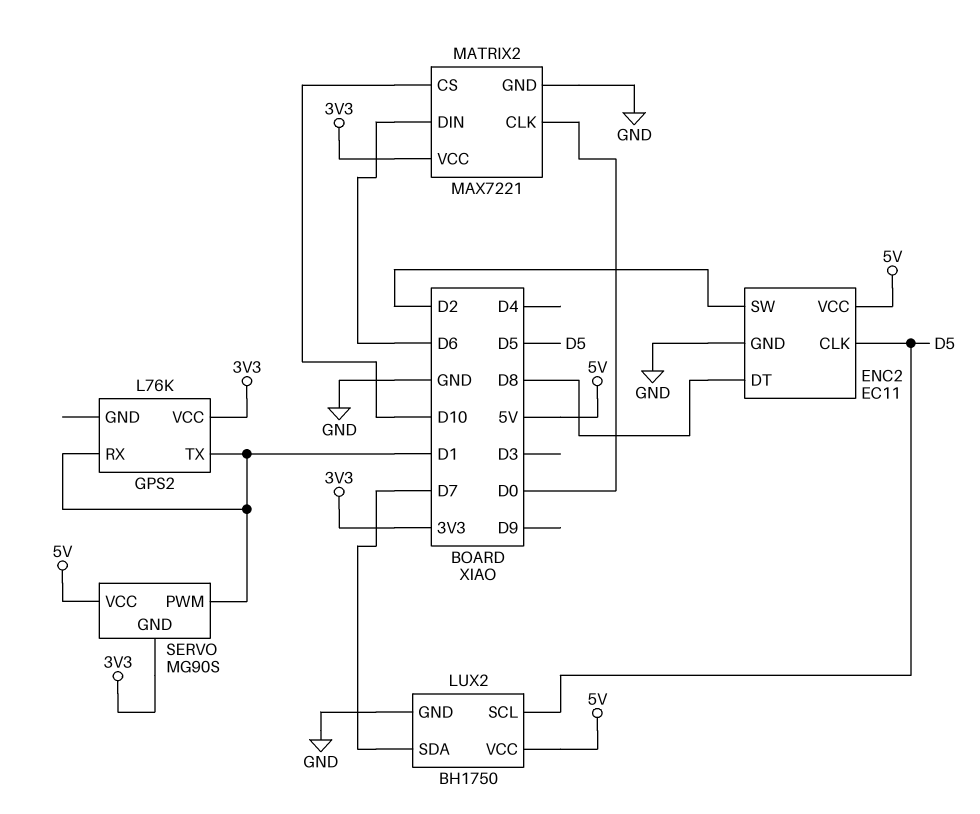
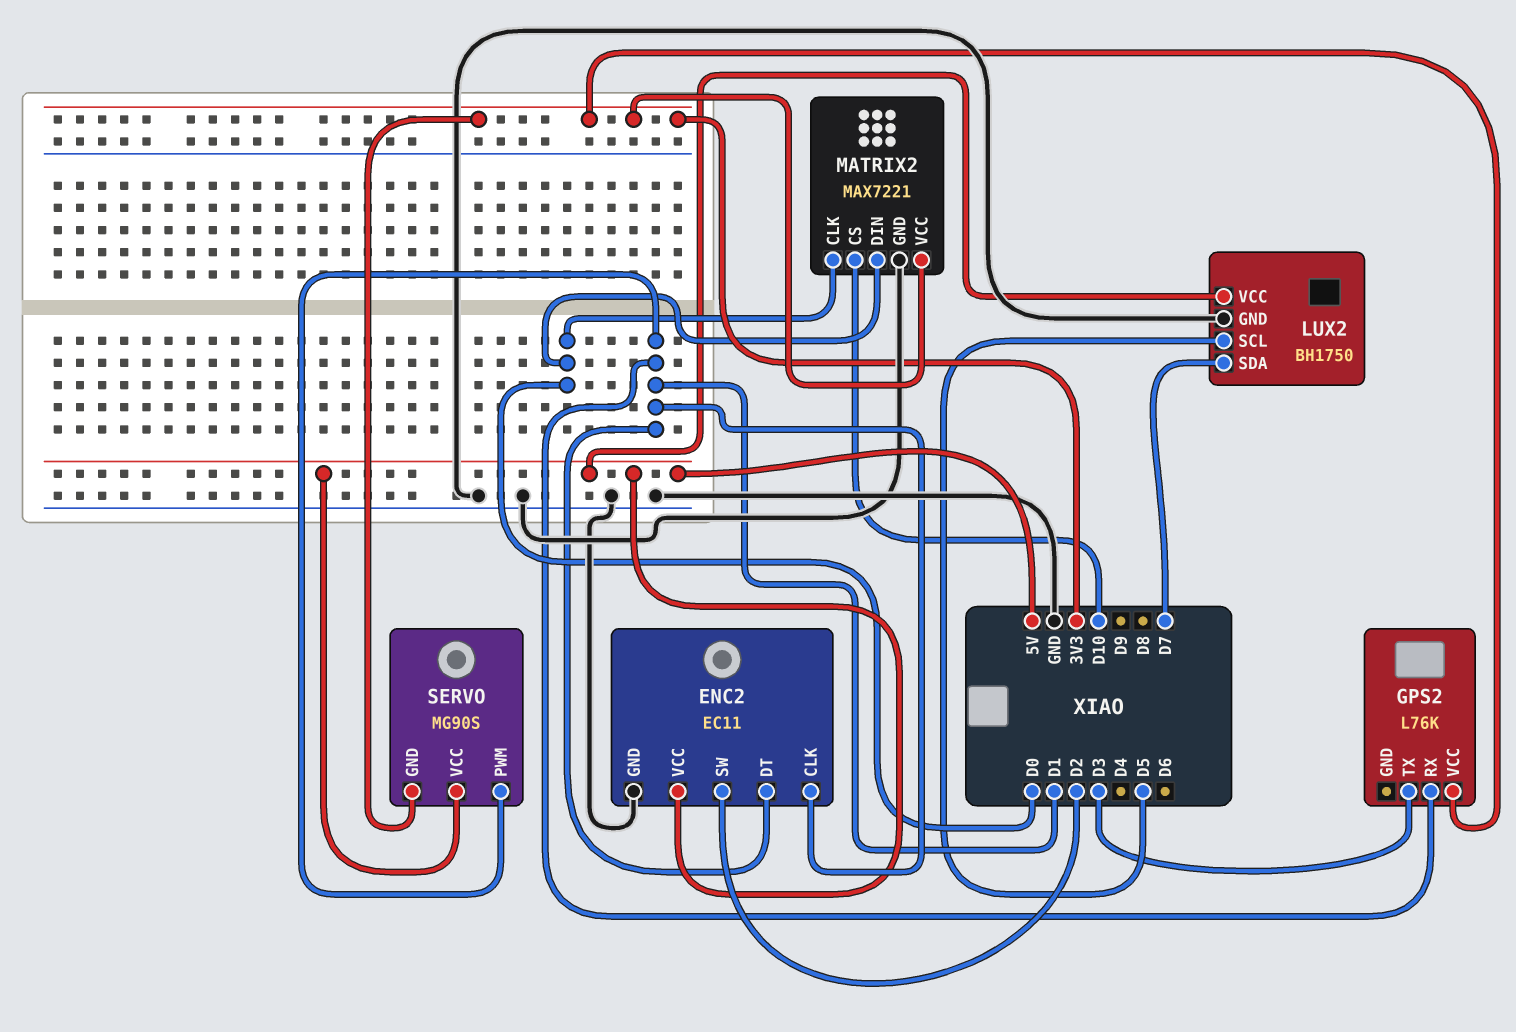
ENC2 pin CLK: D5 -> D1
ENC2 pin DT: D8 -> D1
GPS2 pin TX: D1 -> D3
MATRIX2 pin DIN: D6 -> D0

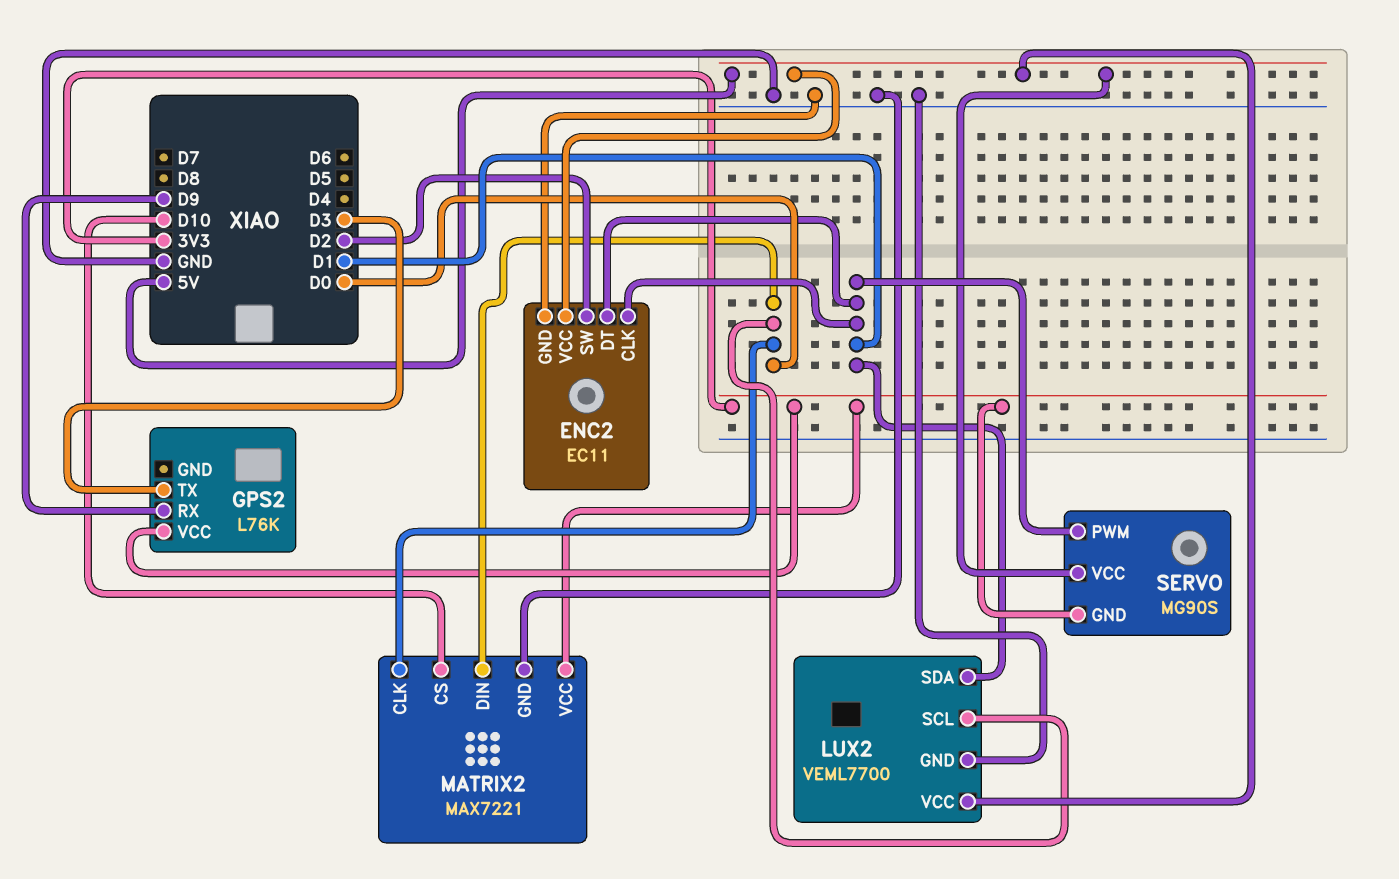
GPS2 pin RX: D1 -> D9
LUX2: BH1750 -> VEML7700
LUX2 pin SCL: D5 -> D0
LUX2 pin SDA: D7 -> D1

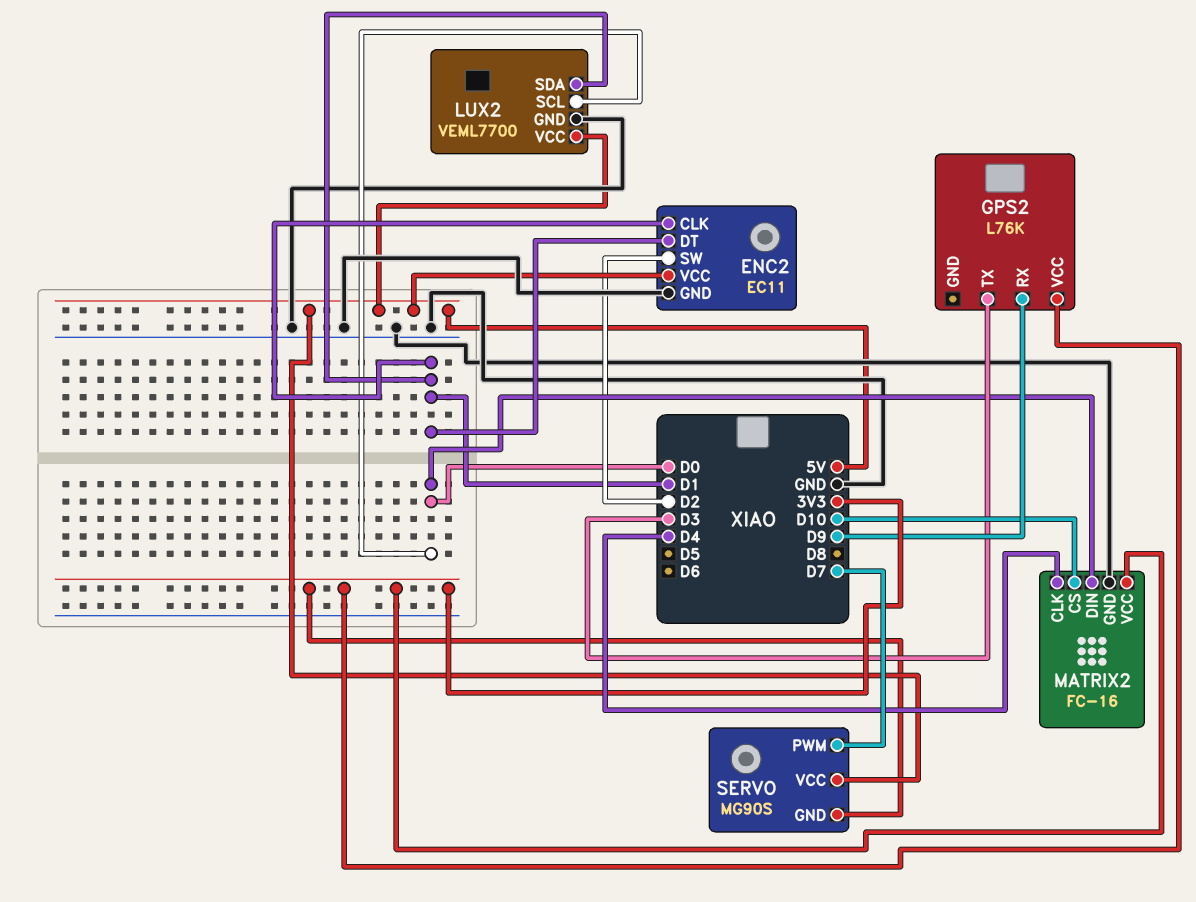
MATRIX2: MAX7221 -> FC-16
MATRIX2 pin CLK: D0 -> D4
SERVO pin PWM: D1 -> D7

